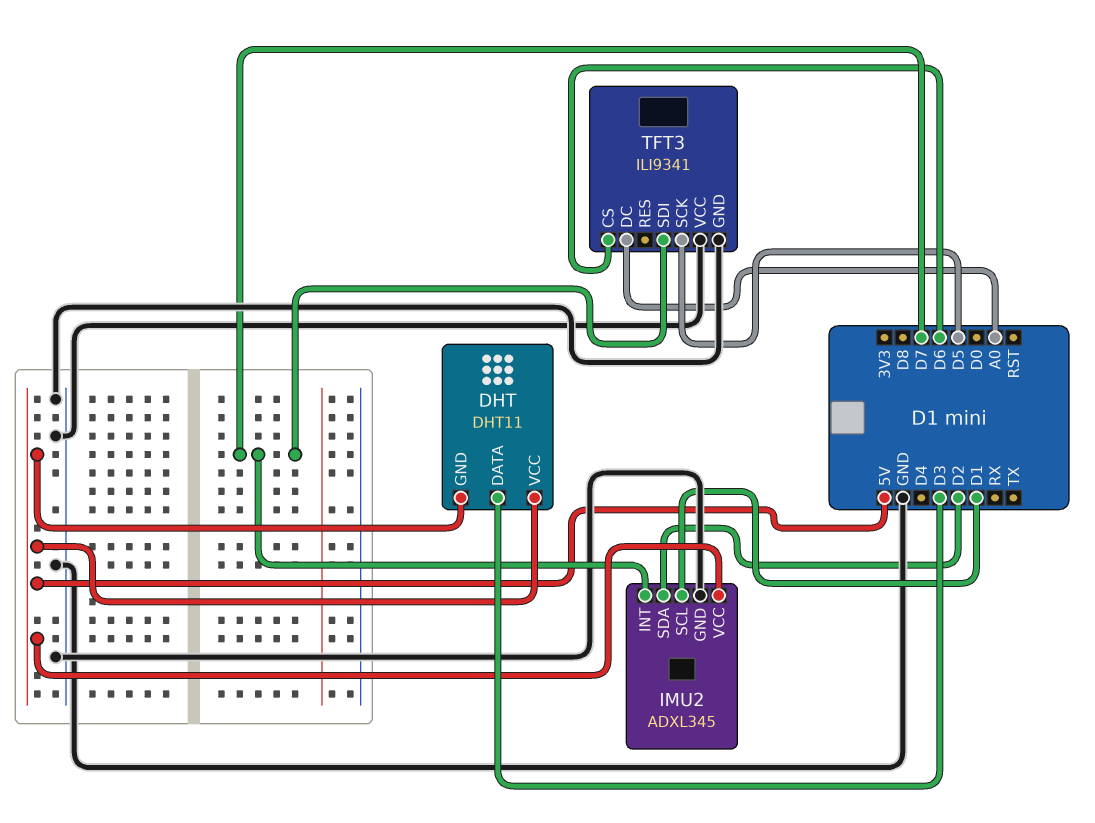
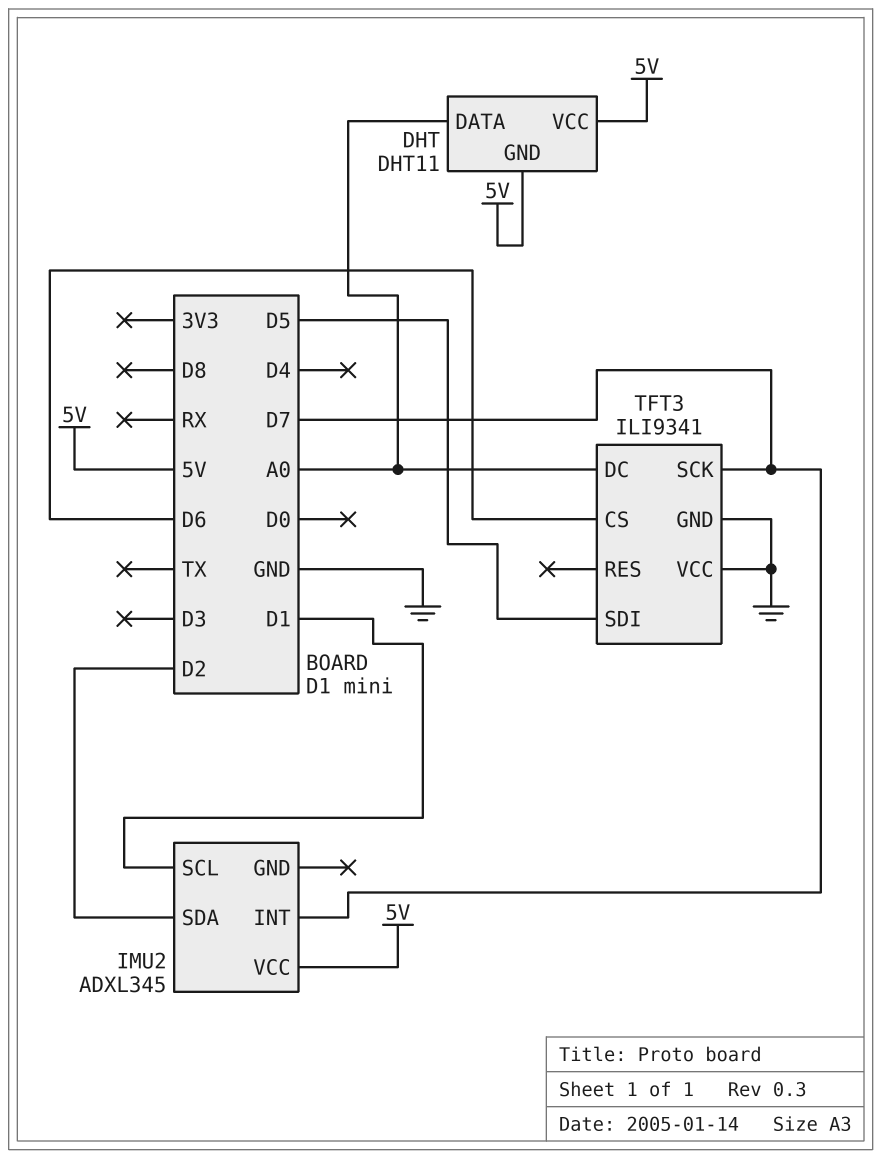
DHT pin DATA: D3 -> A0
IMU2 pin GND: GND -> none
TFT3 pin SCK: D5 -> D7
TFT3 pin SDI: D7 -> D5

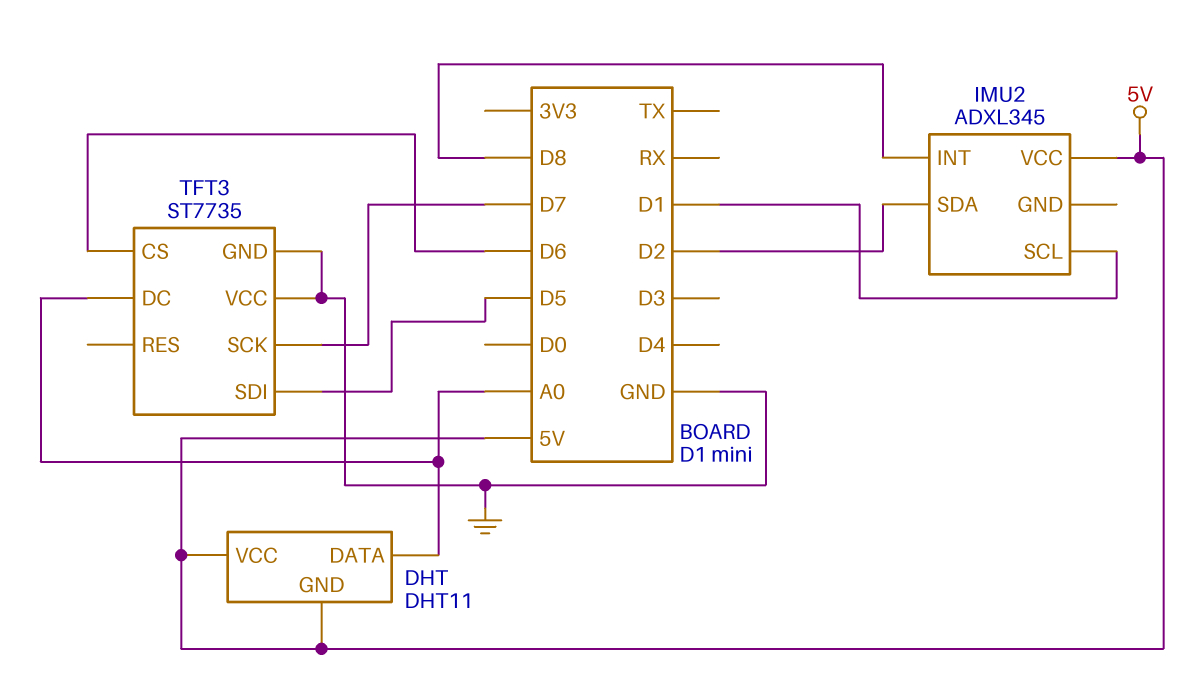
IMU2 pin INT: D7 -> D8
TFT3: ILI9341 -> ST7735

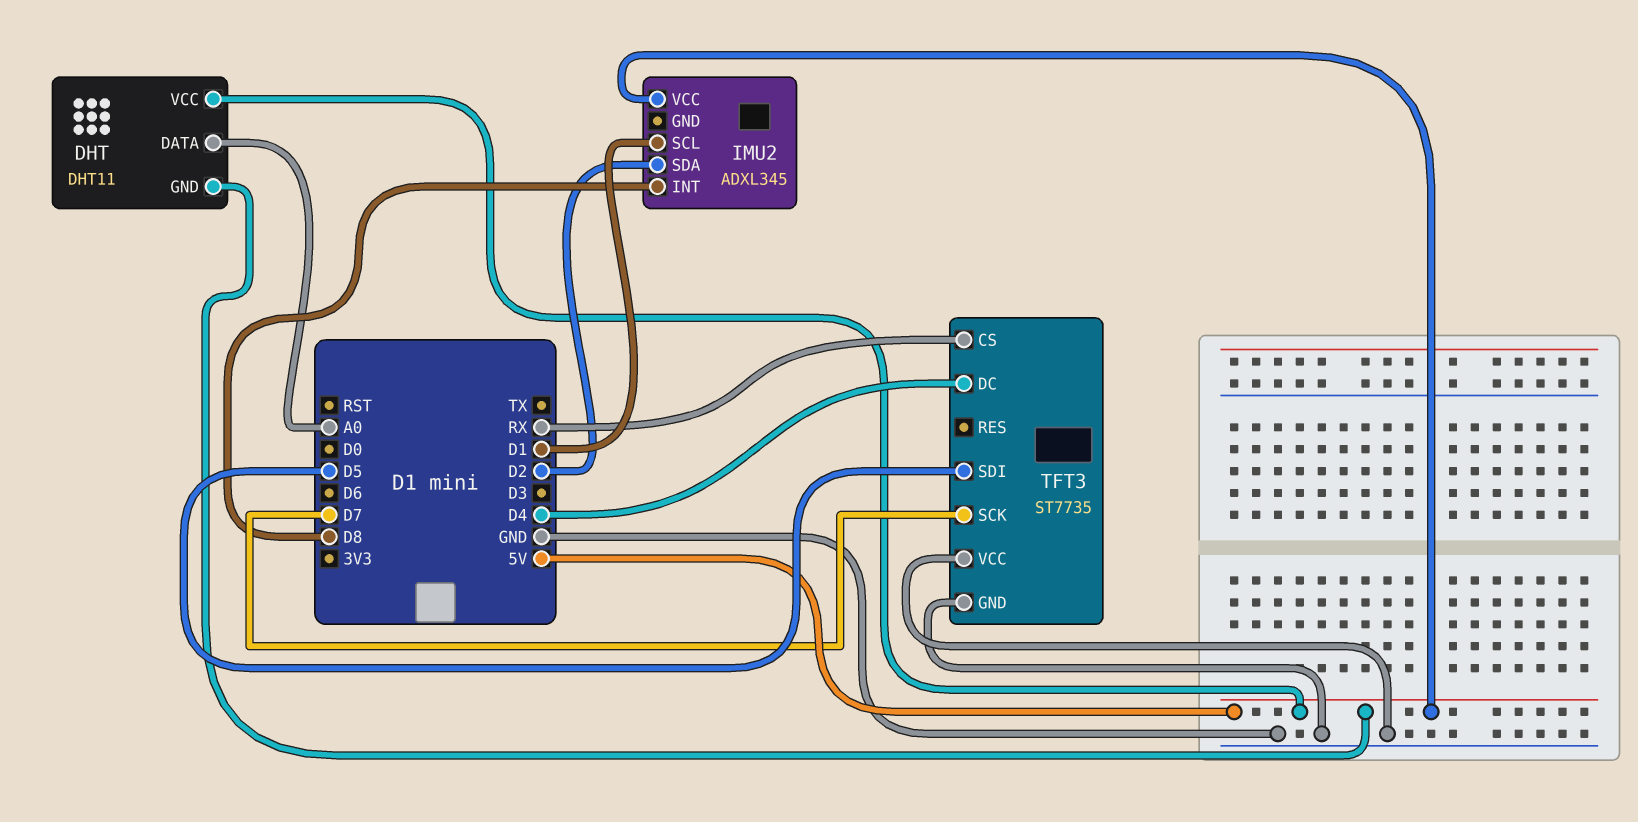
TFT3 pin CS: D6 -> RX
TFT3 pin DC: A0 -> D4

